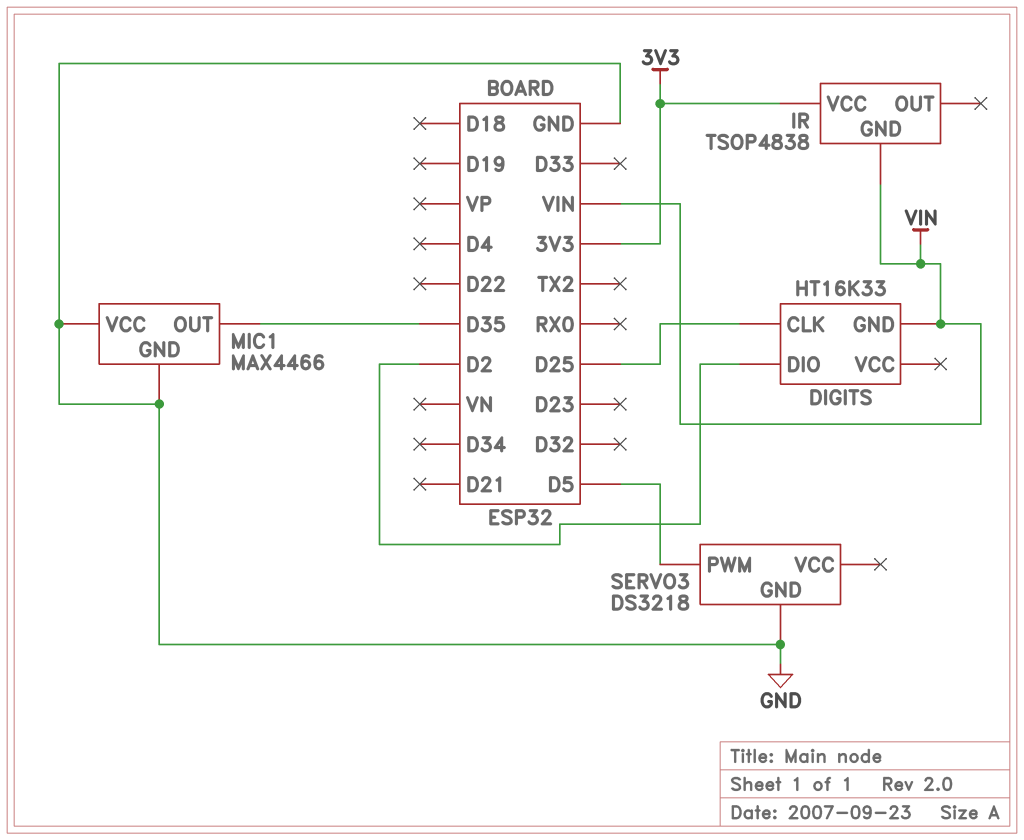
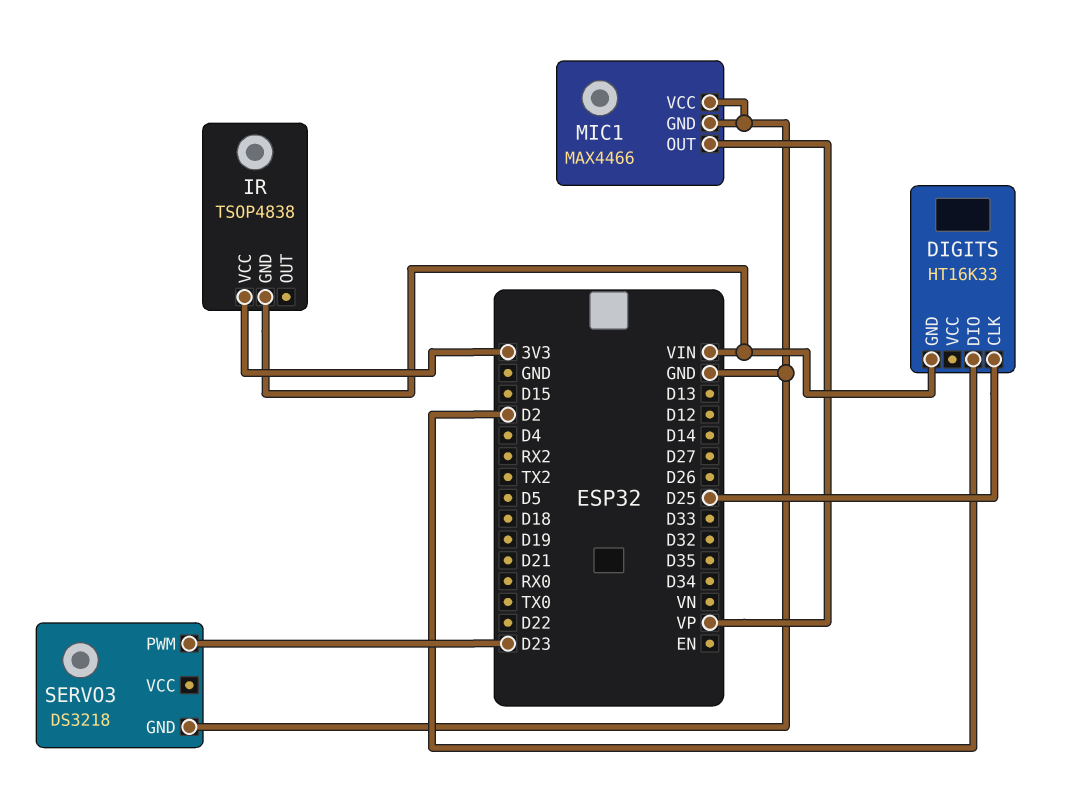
MIC1 pin OUT: D35 -> VP
SERVO3 pin PWM: D5 -> D23

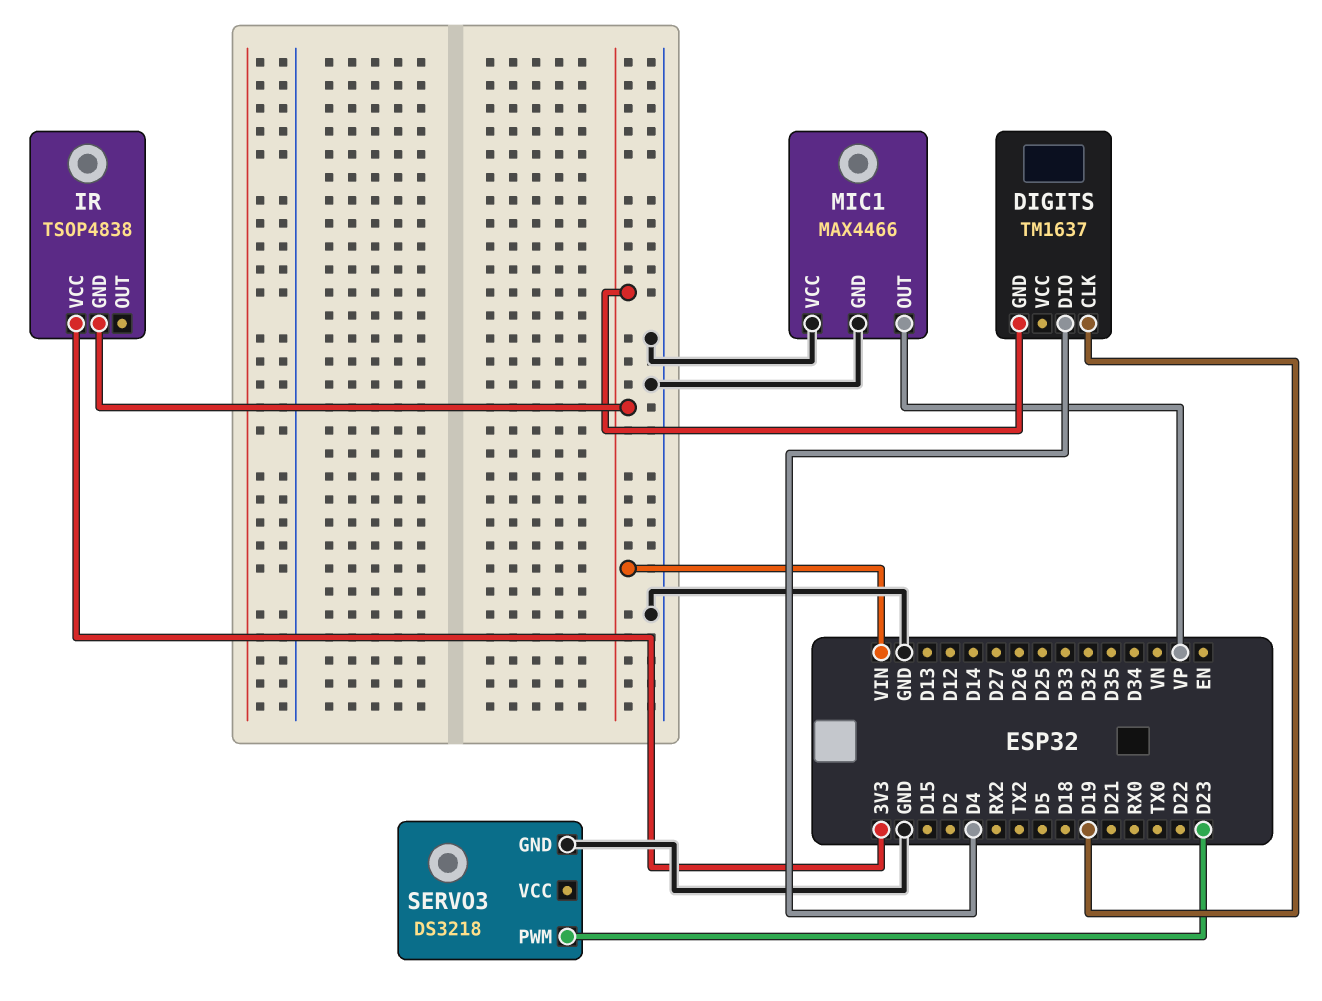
DIGITS: HT16K33 -> TM1637
DIGITS pin CLK: D25 -> D19
DIGITS pin DIO: D2 -> D4

